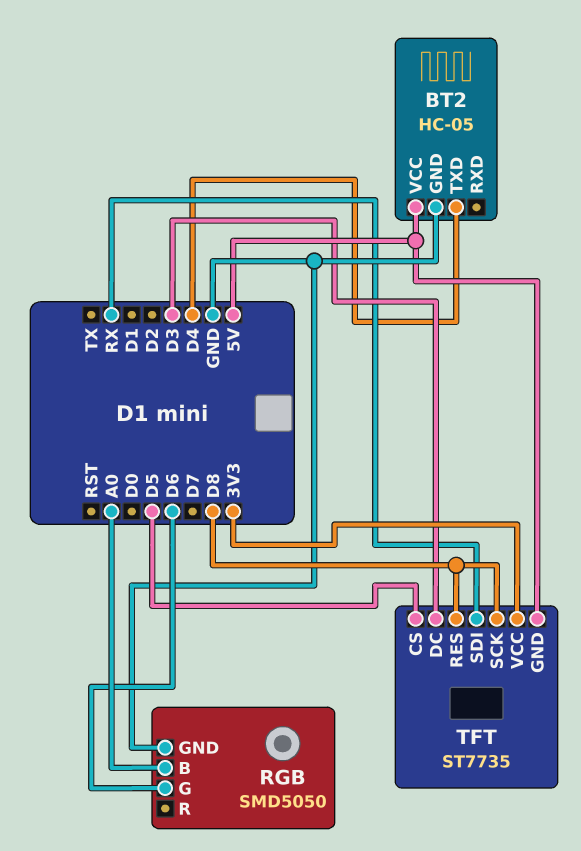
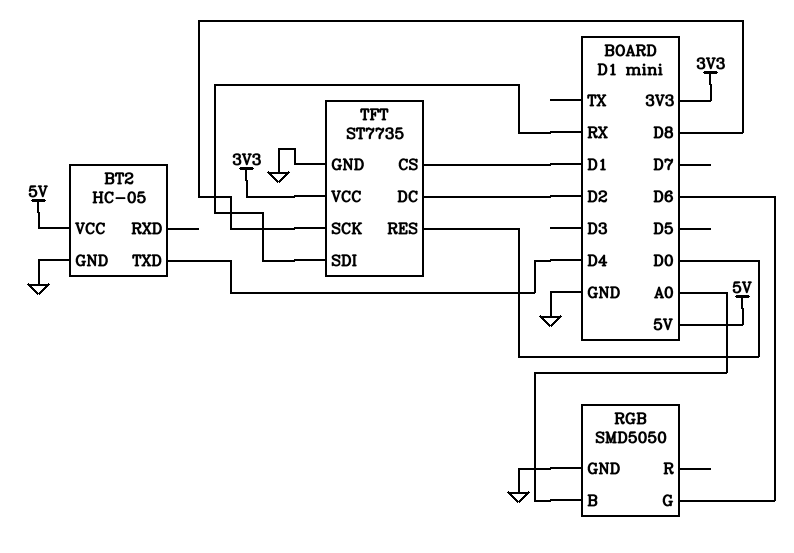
TFT pin CS: D5 -> D1
TFT pin DC: D3 -> D2
TFT pin GND: 5V -> GND
TFT pin RES: D8 -> D0

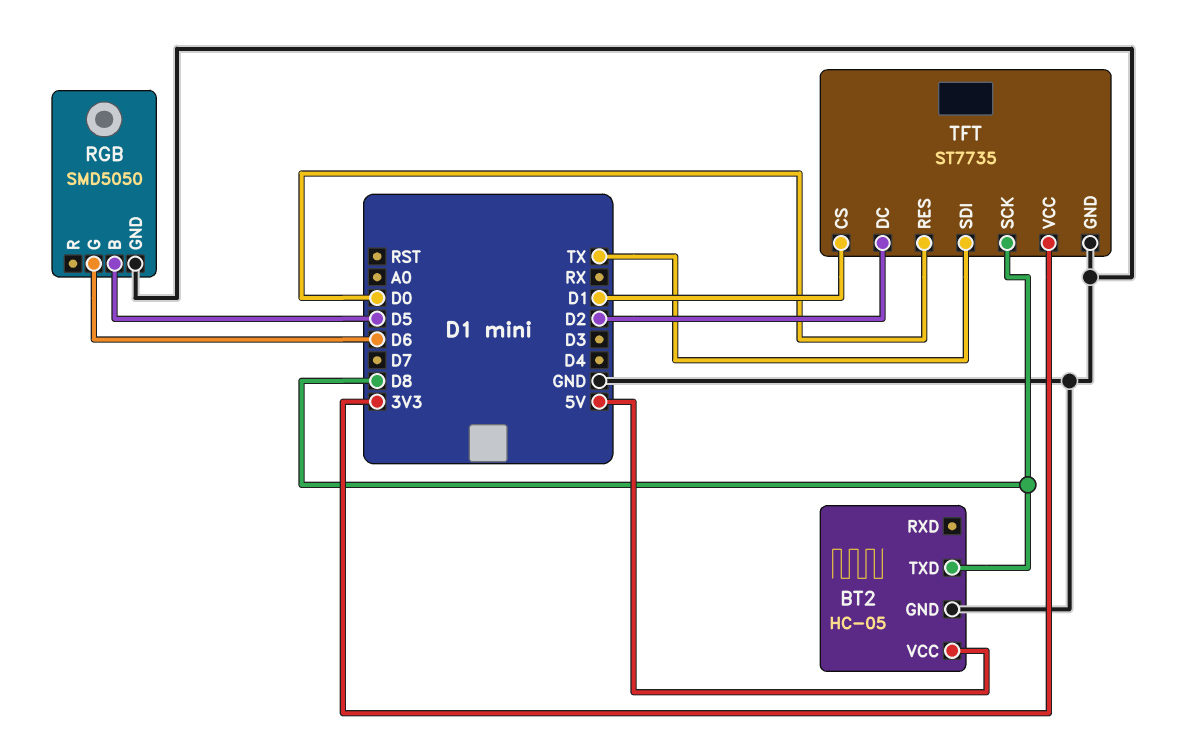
BT2 pin TXD: D4 -> D8
RGB pin B: A0 -> D5
TFT pin SDI: RX -> TX

